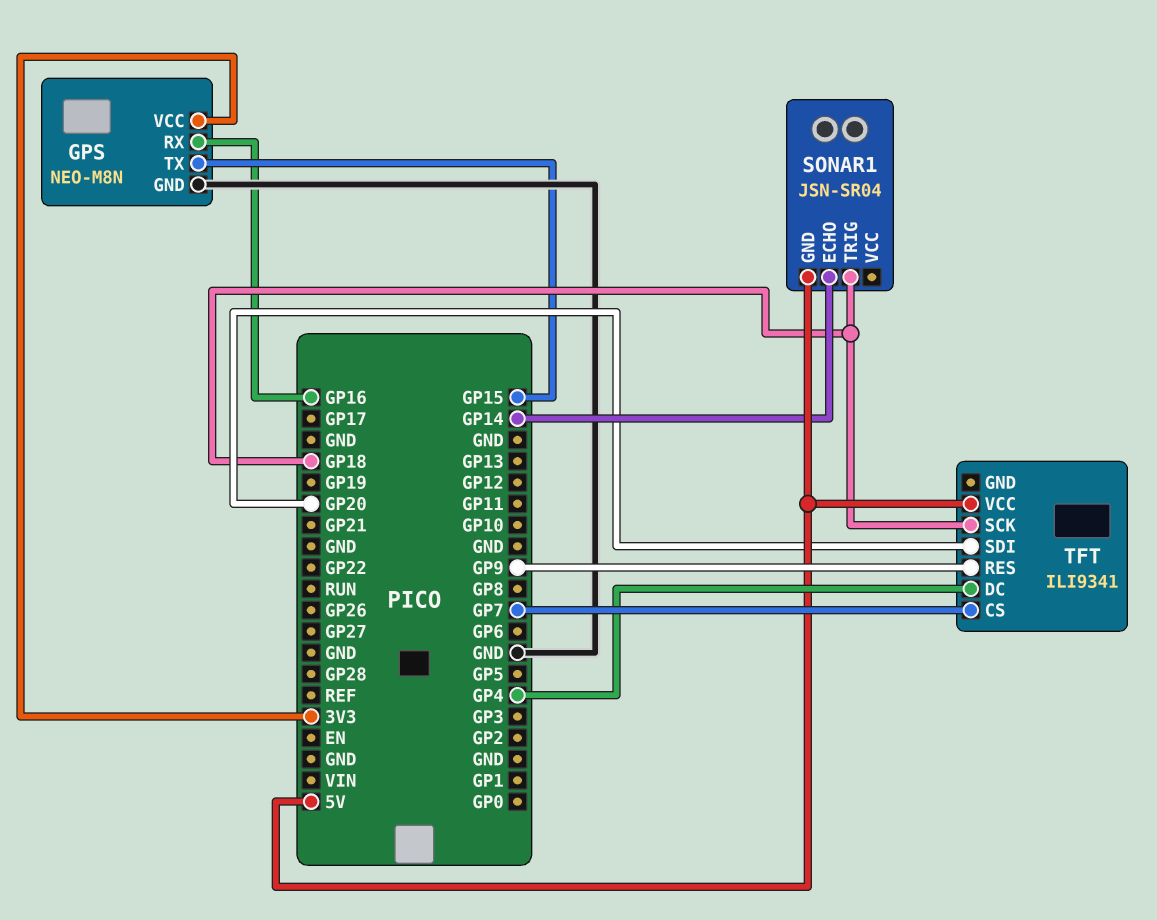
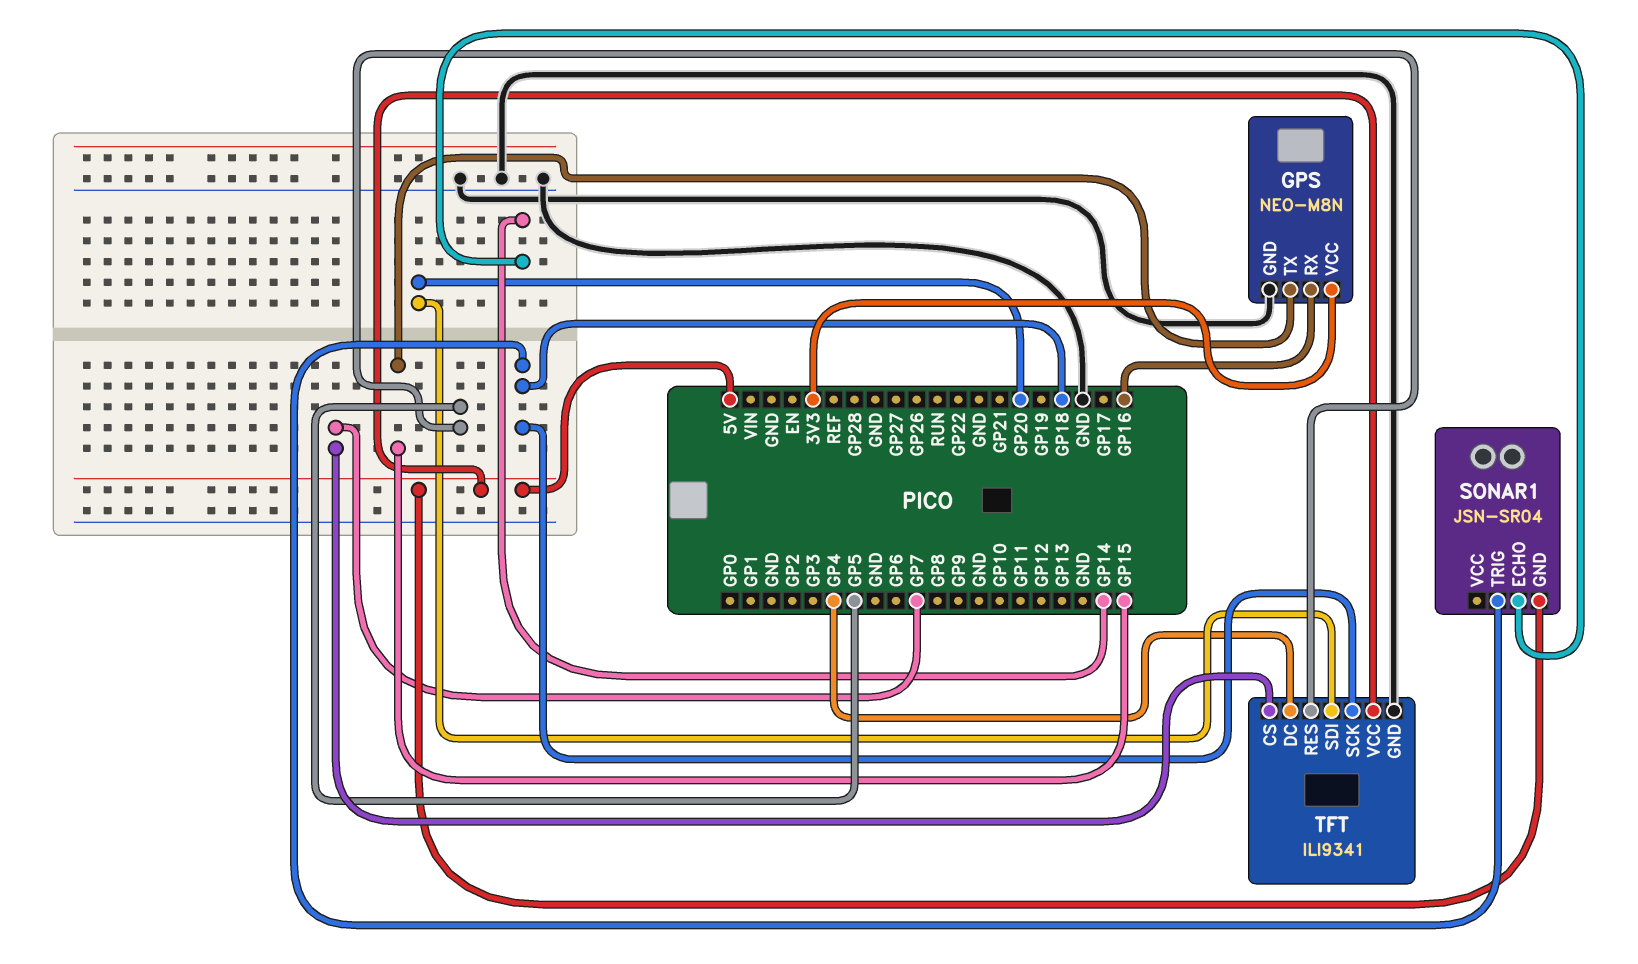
TFT pin GND: none -> GND
TFT pin RES: GP9 -> GP5

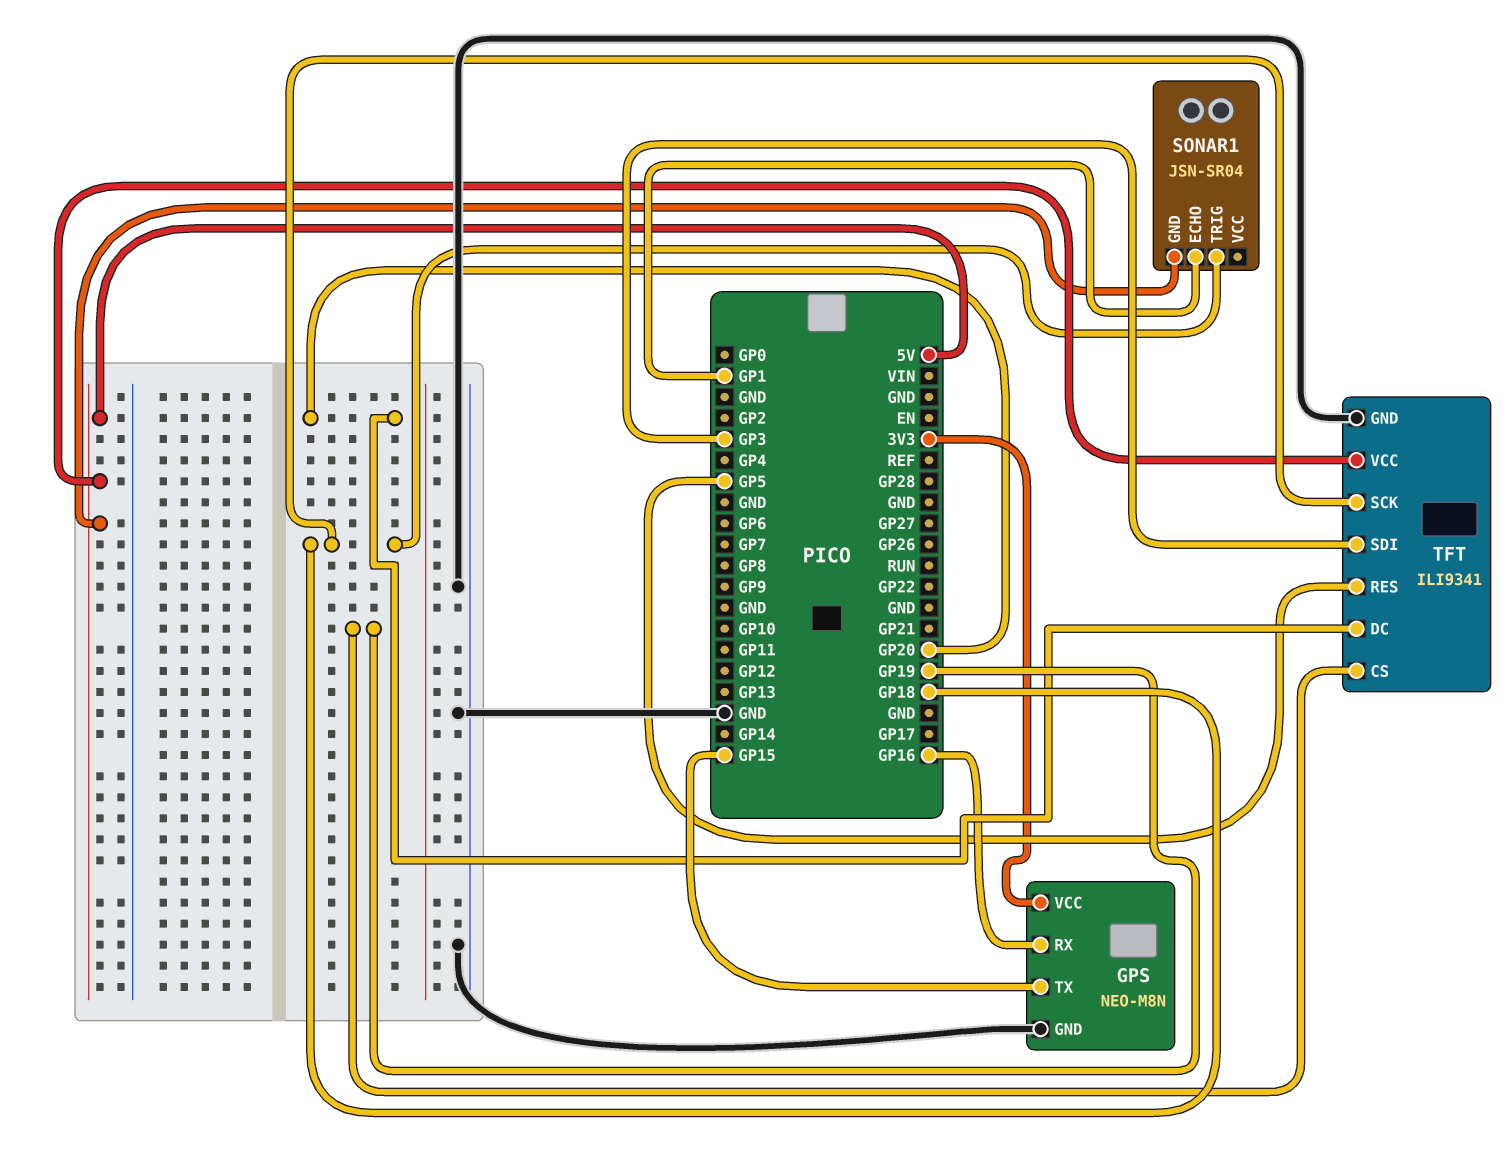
SONAR1 pin ECHO: GP14 -> GP1
TFT pin CS: GP7 -> GP19
TFT pin DC: GP4 -> GP20
TFT pin SDI: GP20 -> GP3

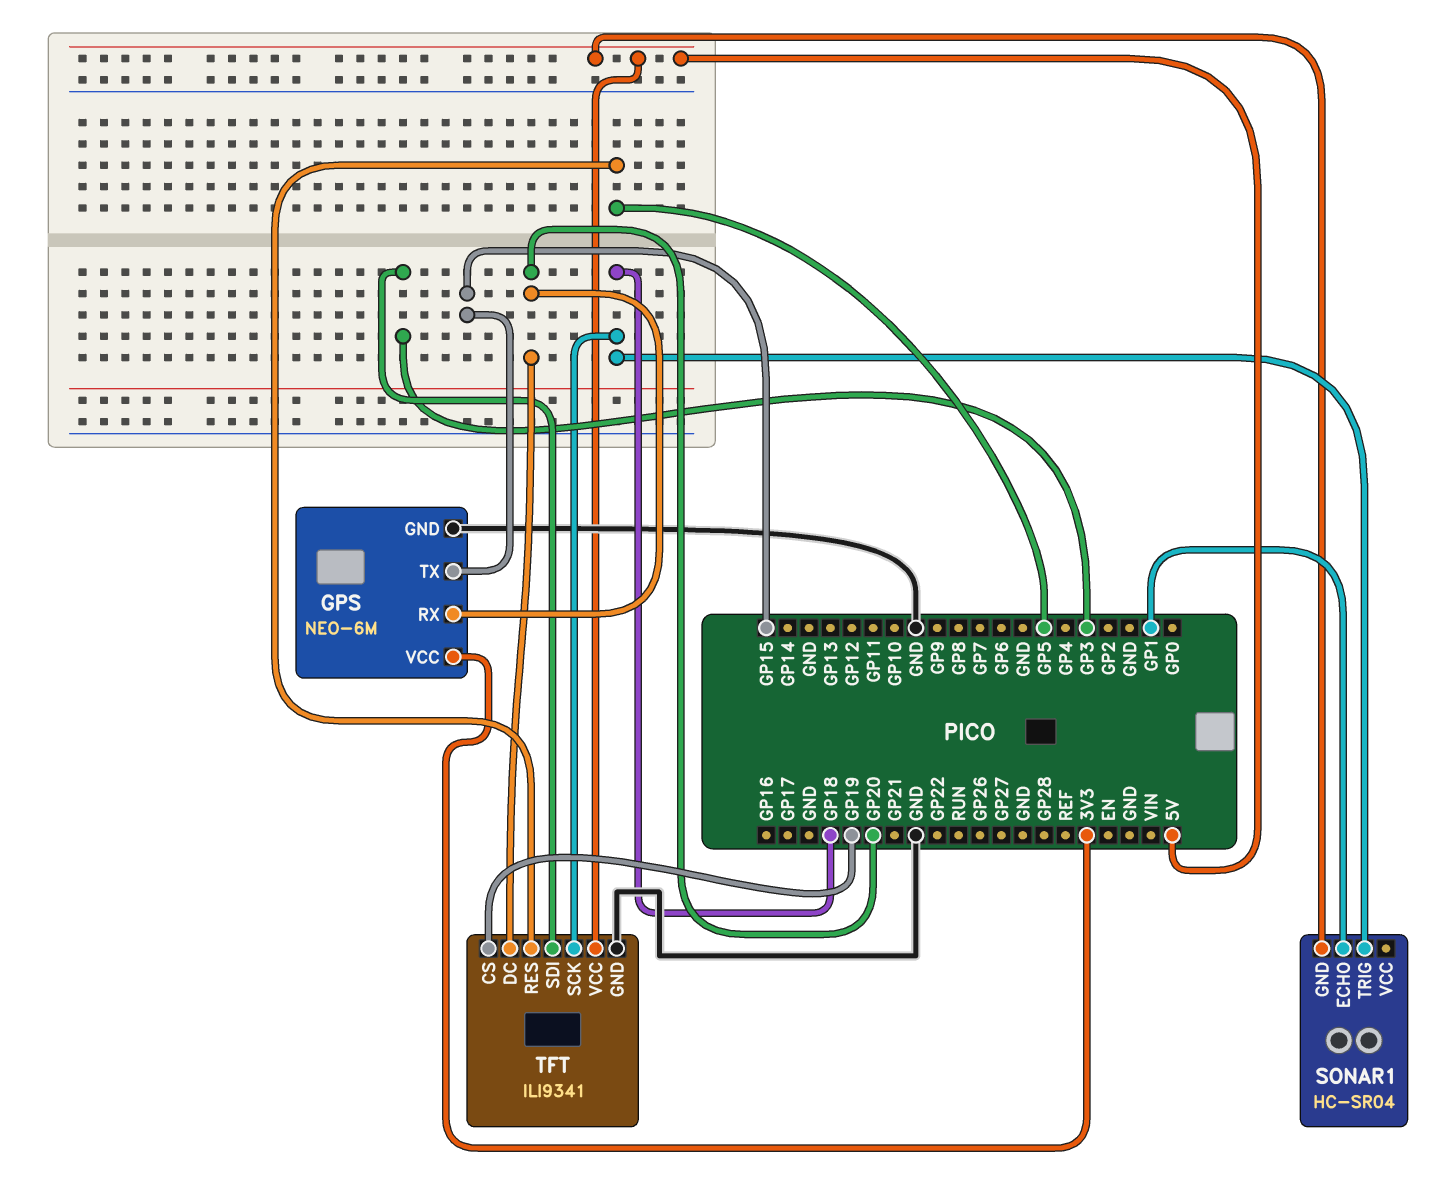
GPS: NEO-M8N -> NEO-6M
GPS pin RX: GP16 -> GP20
SONAR1: JSN-SR04 -> HC-SR04

